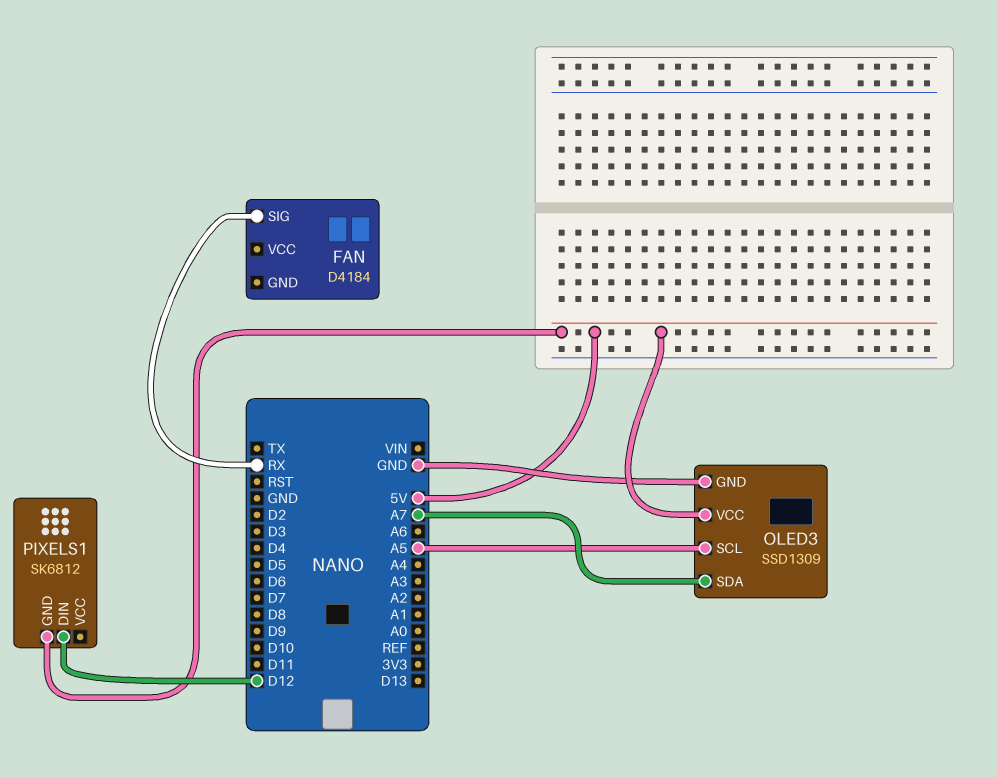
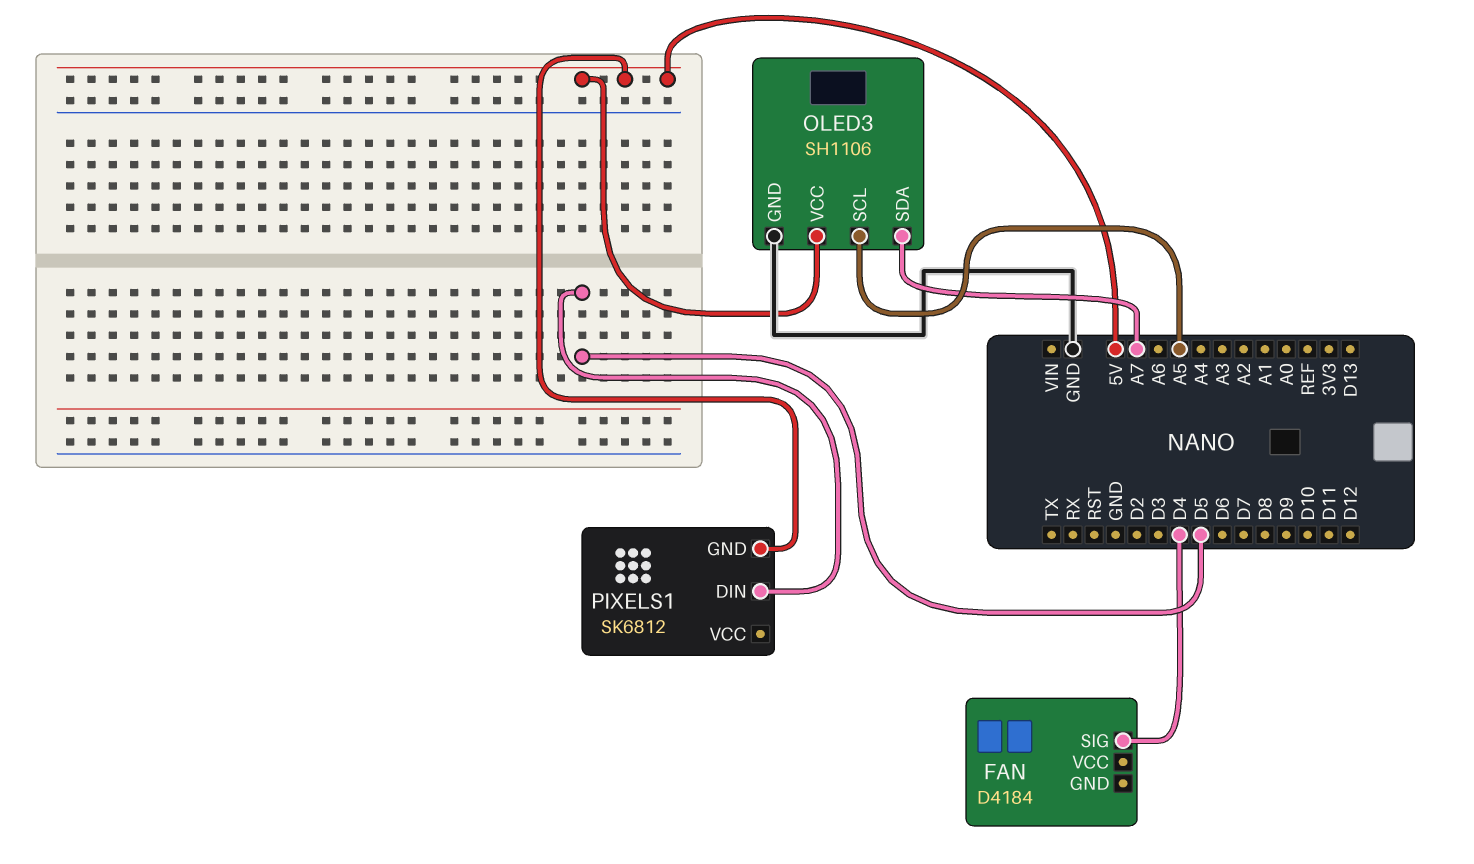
FAN pin SIG: RX -> D4
OLED3: SSD1309 -> SH1106
PIXELS1 pin DIN: D12 -> D5

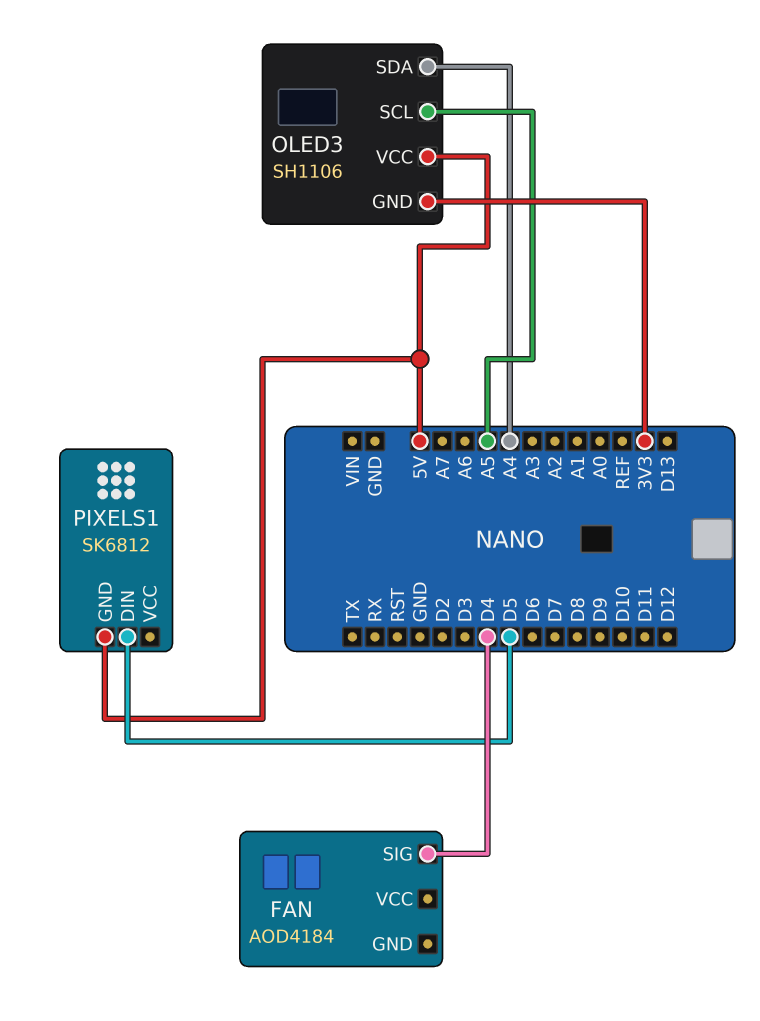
FAN: D4184 -> AOD4184
OLED3 pin GND: GND -> 3V3
OLED3 pin SDA: A7 -> A4

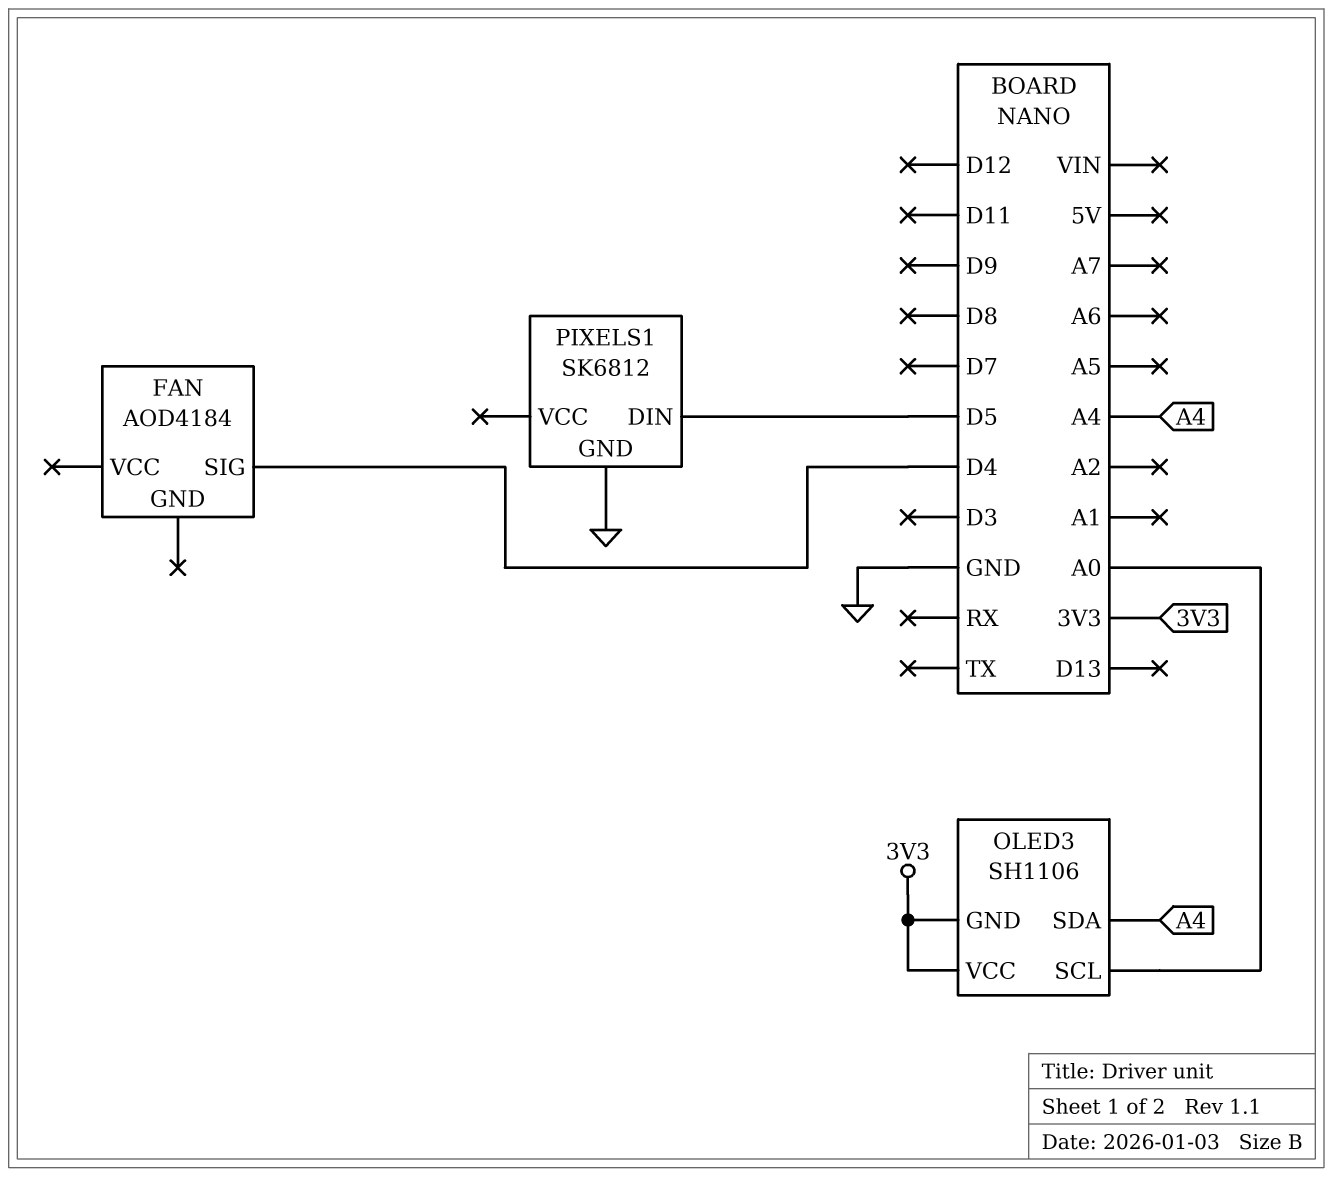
OLED3 pin SCL: A5 -> A0
OLED3 pin VCC: 5V -> 3V3
PIXELS1 pin GND: 5V -> GND

